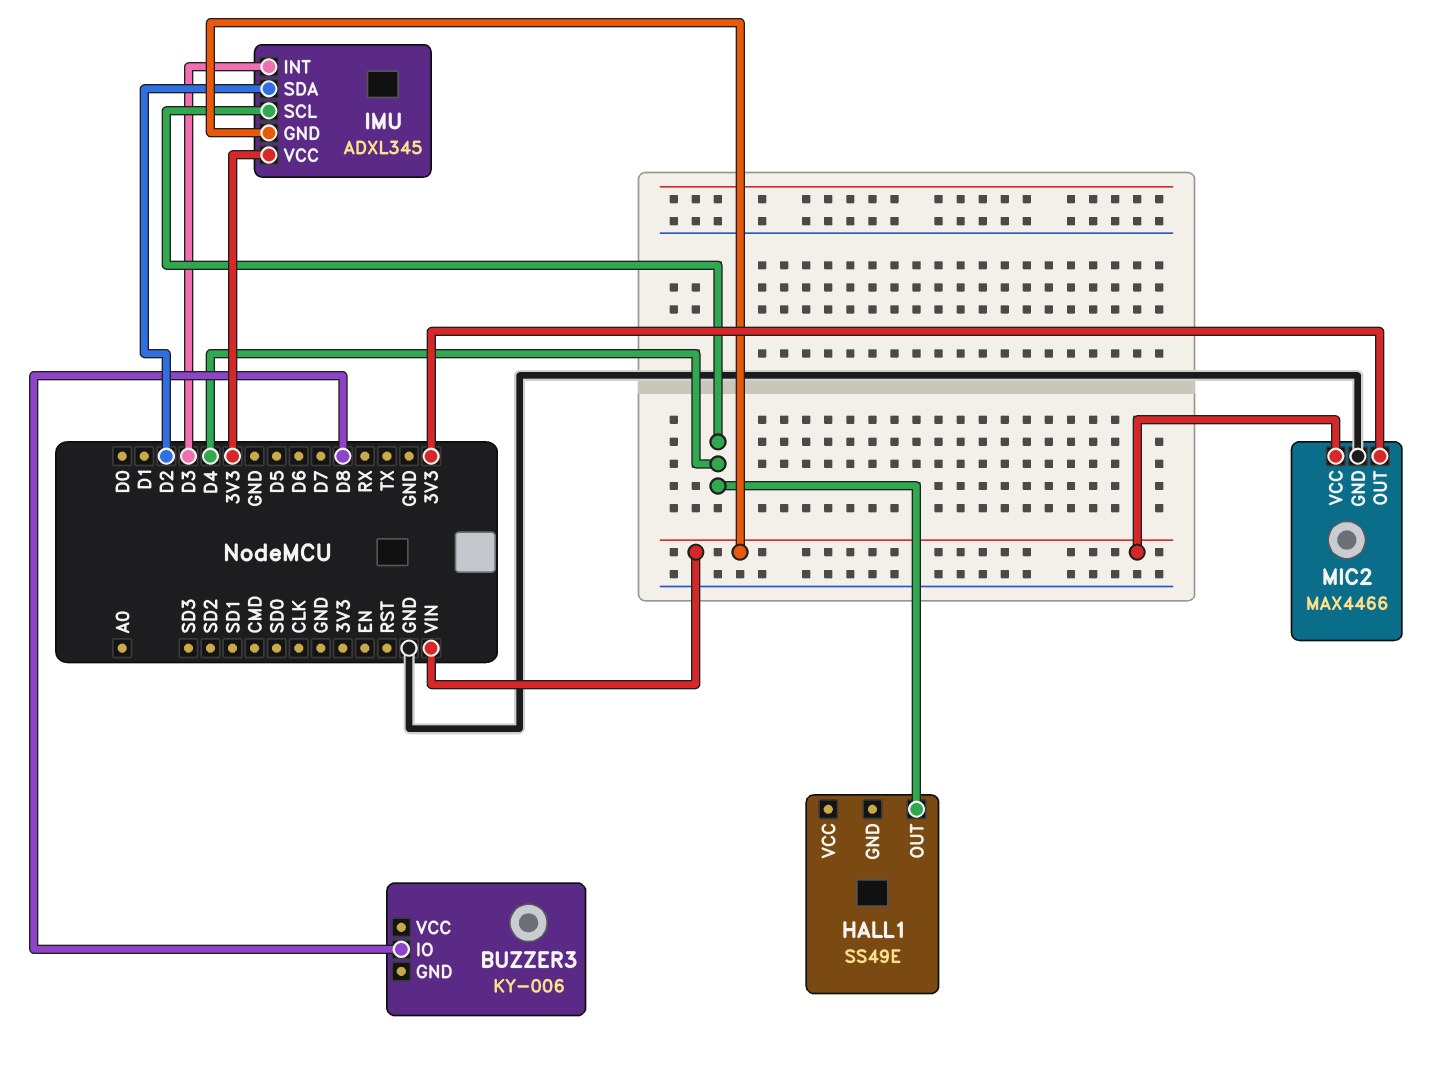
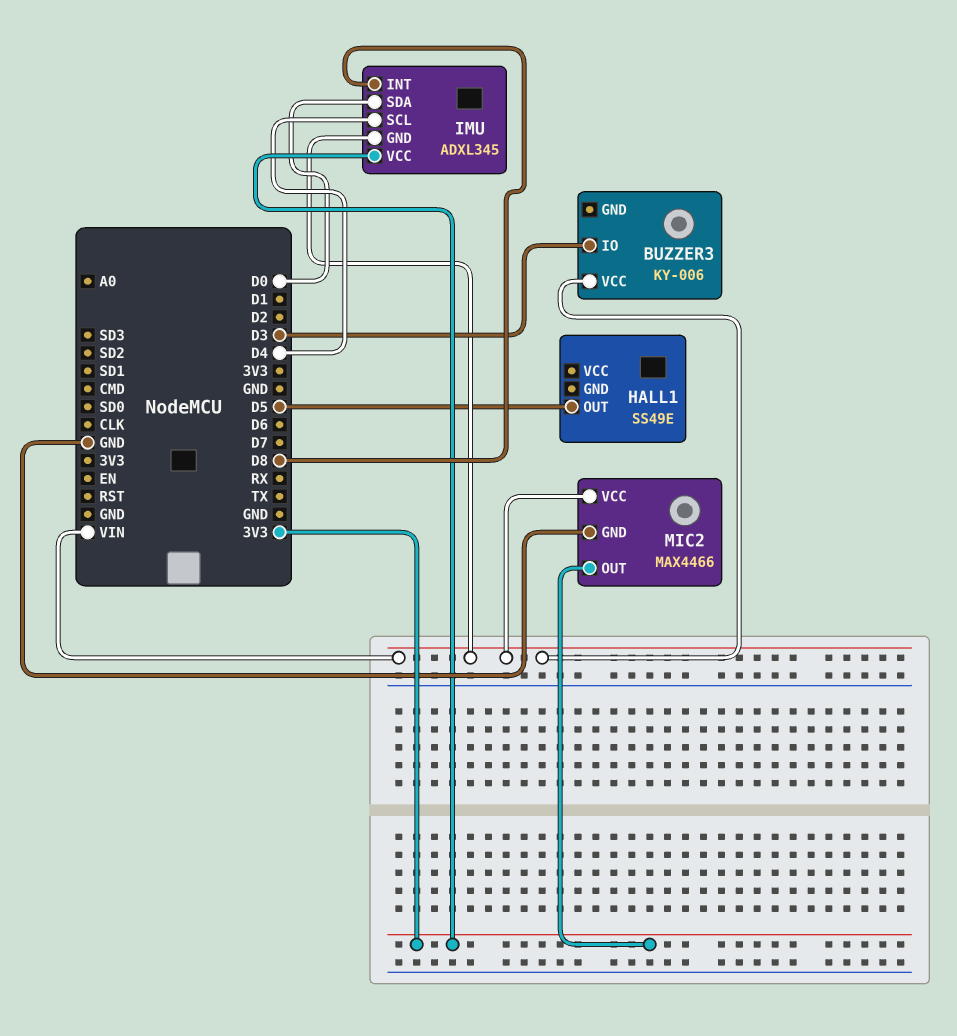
BUZZER3 pin IO: D8 -> D3
BUZZER3 pin VCC: none -> VIN
HALL1 pin OUT: D4 -> D5
IMU pin INT: D3 -> D8
IMU pin SDA: D2 -> D0

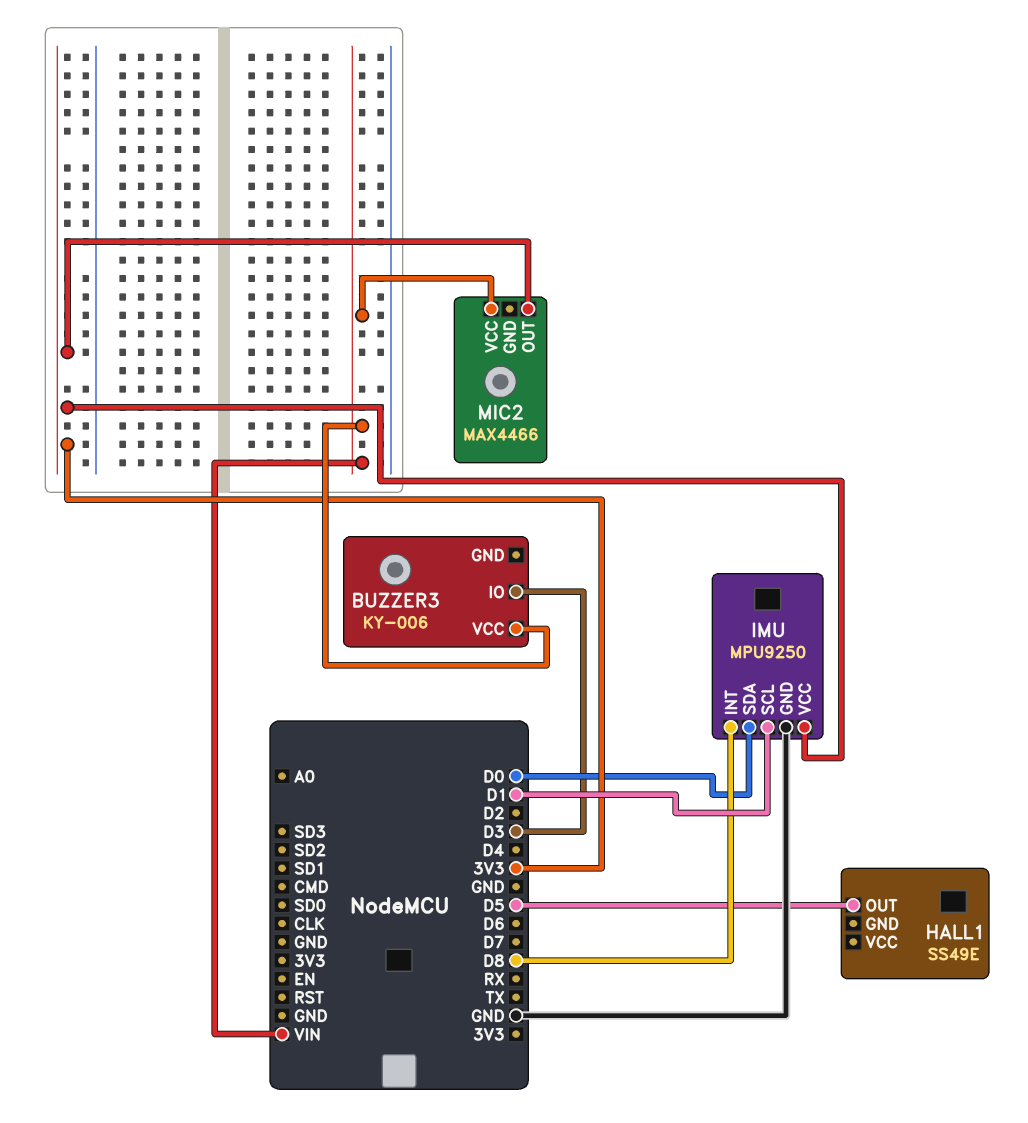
IMU: ADXL345 -> MPU9250
IMU pin GND: VIN -> GND
IMU pin SCL: D4 -> D1
MIC2 pin GND: GND -> none

